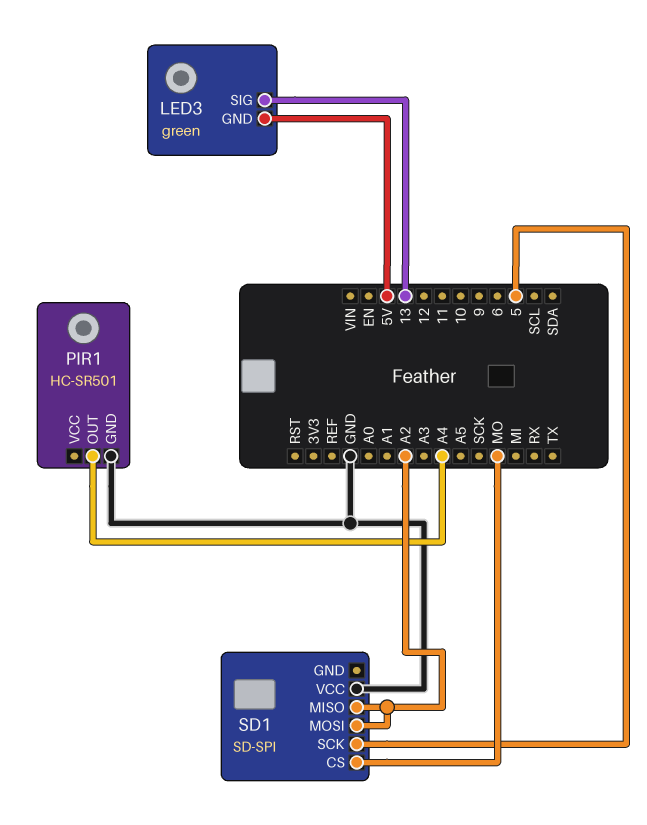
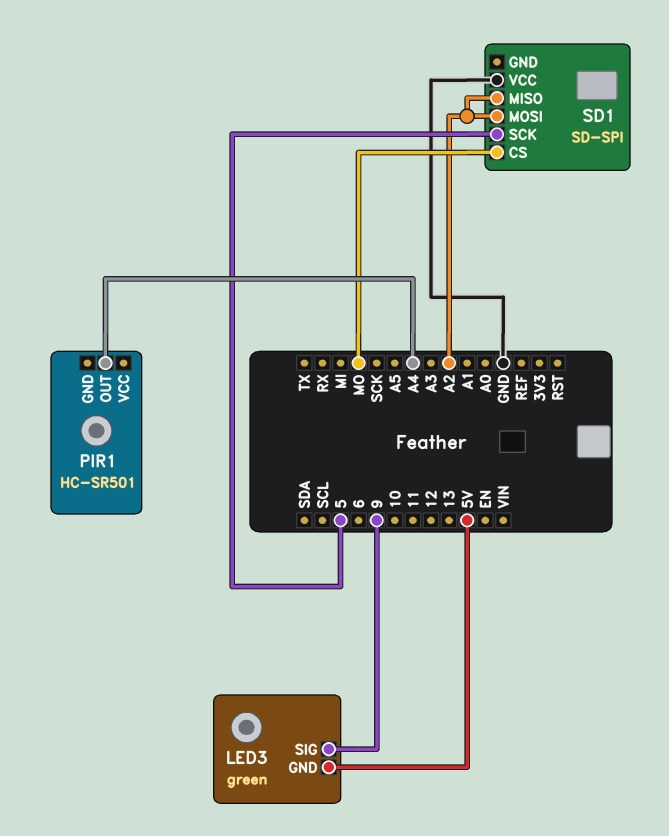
LED3 pin SIG: 13 -> 9
PIR1 pin GND: GND -> none

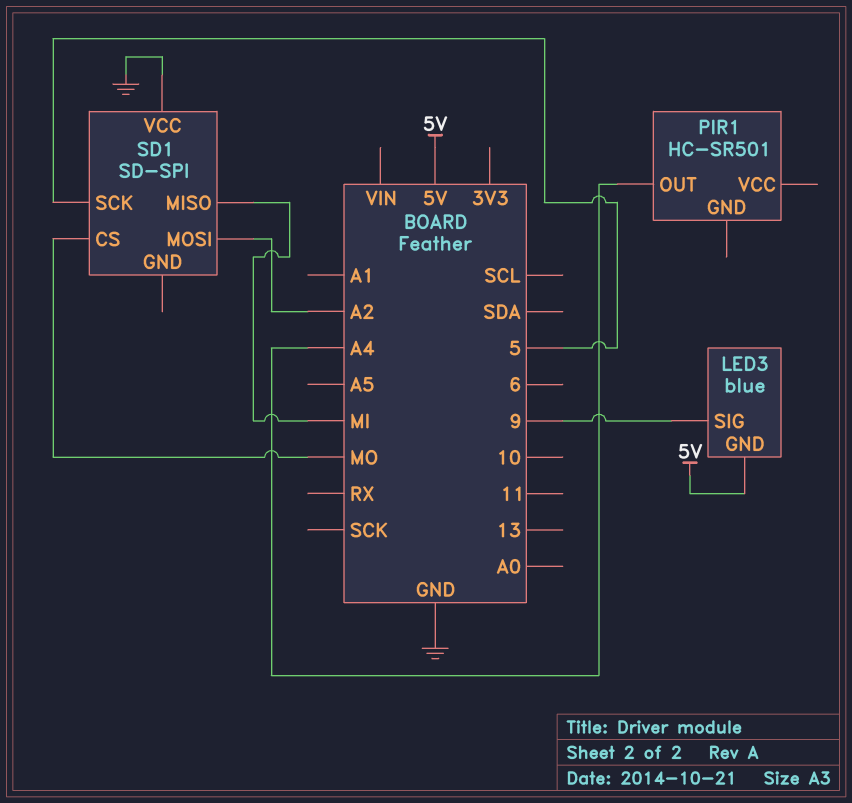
LED3: green -> blue
SD1 pin MISO: A2 -> MI

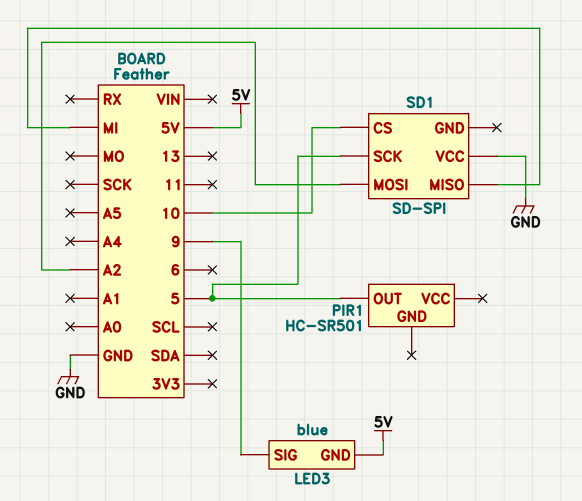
PIR1 pin OUT: A4 -> 5
SD1 pin CS: MO -> 10

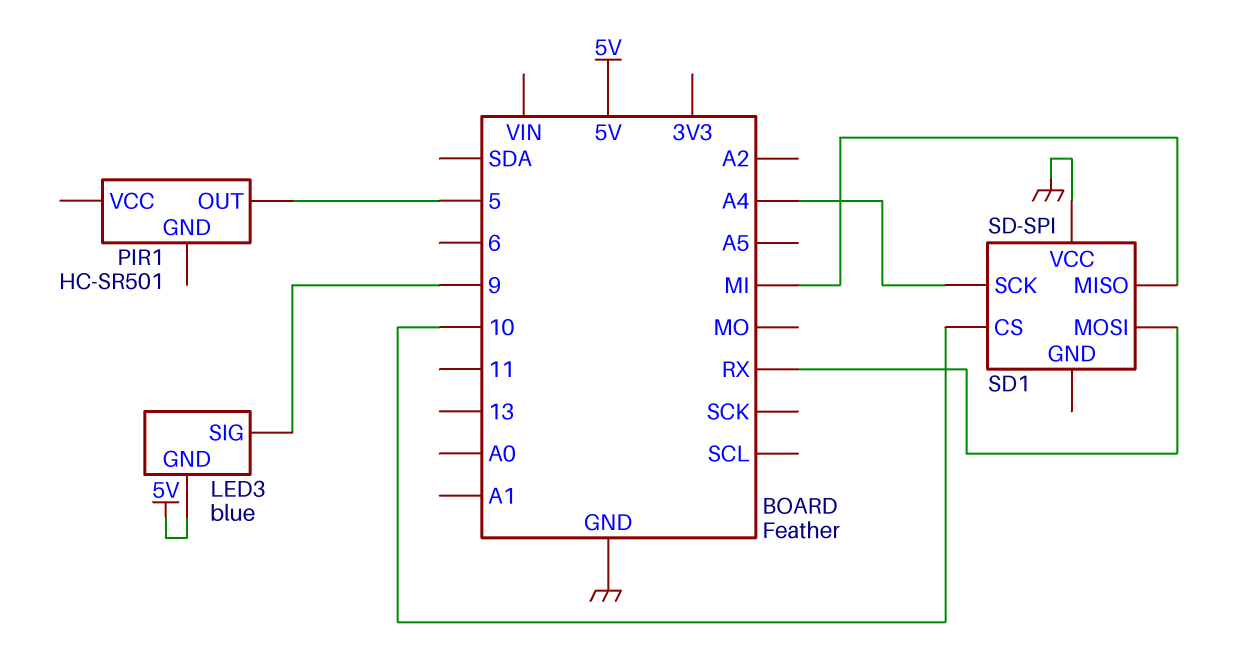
SD1 pin MOSI: A2 -> RX
SD1 pin SCK: 5 -> A4

